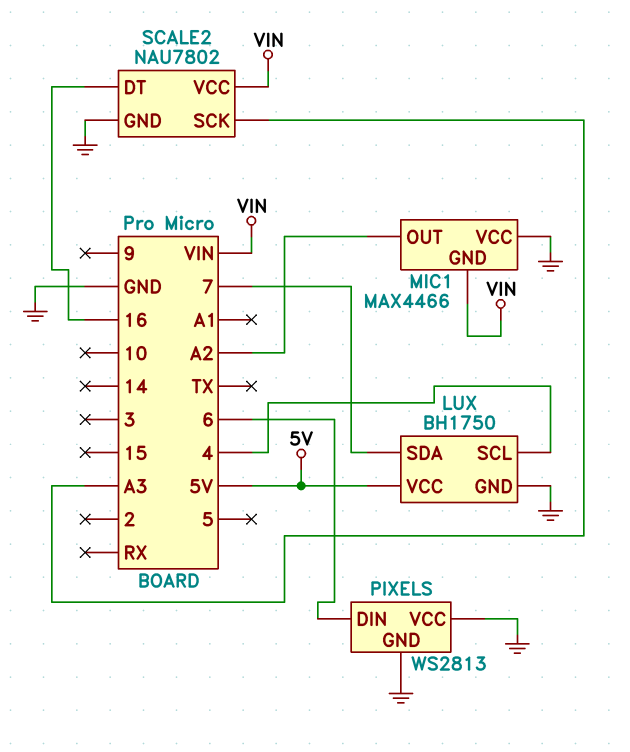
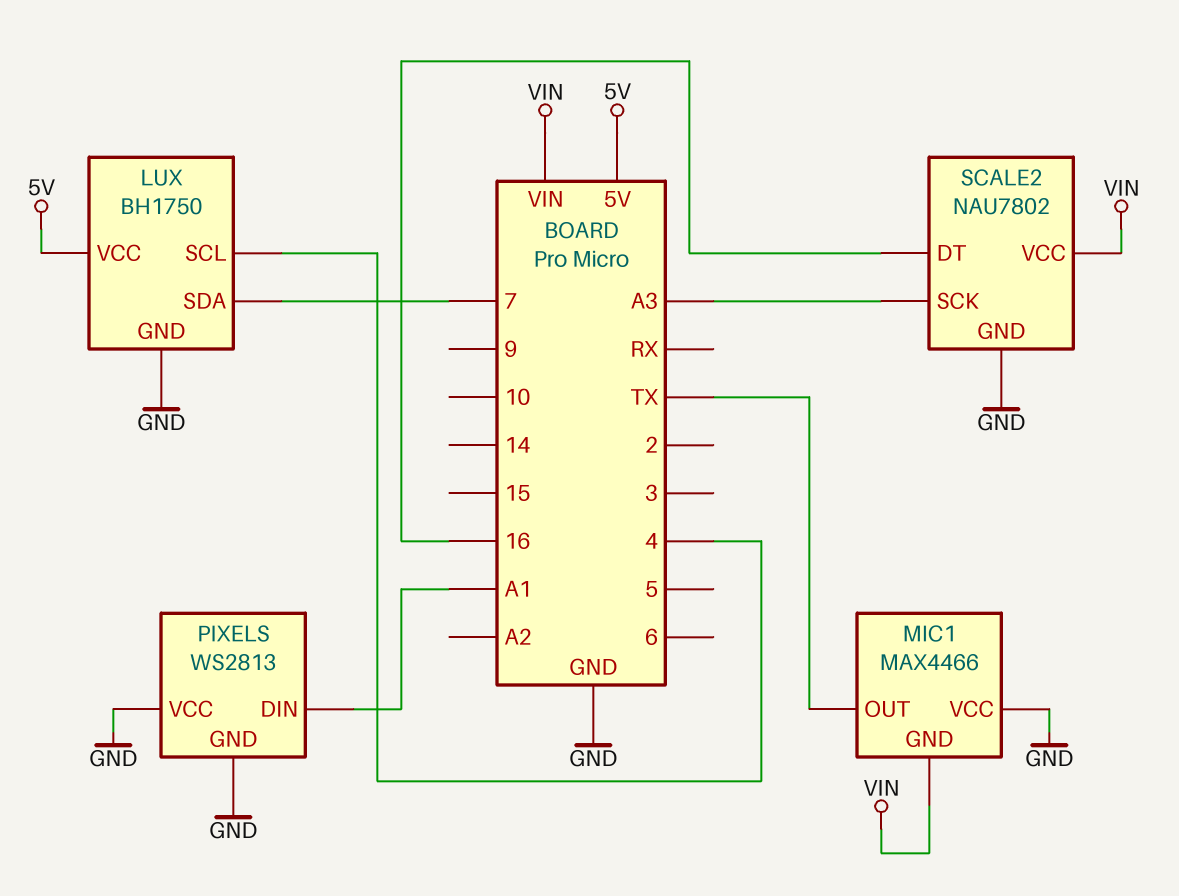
MIC1 pin OUT: A2 -> TX
PIXELS pin DIN: 6 -> A1

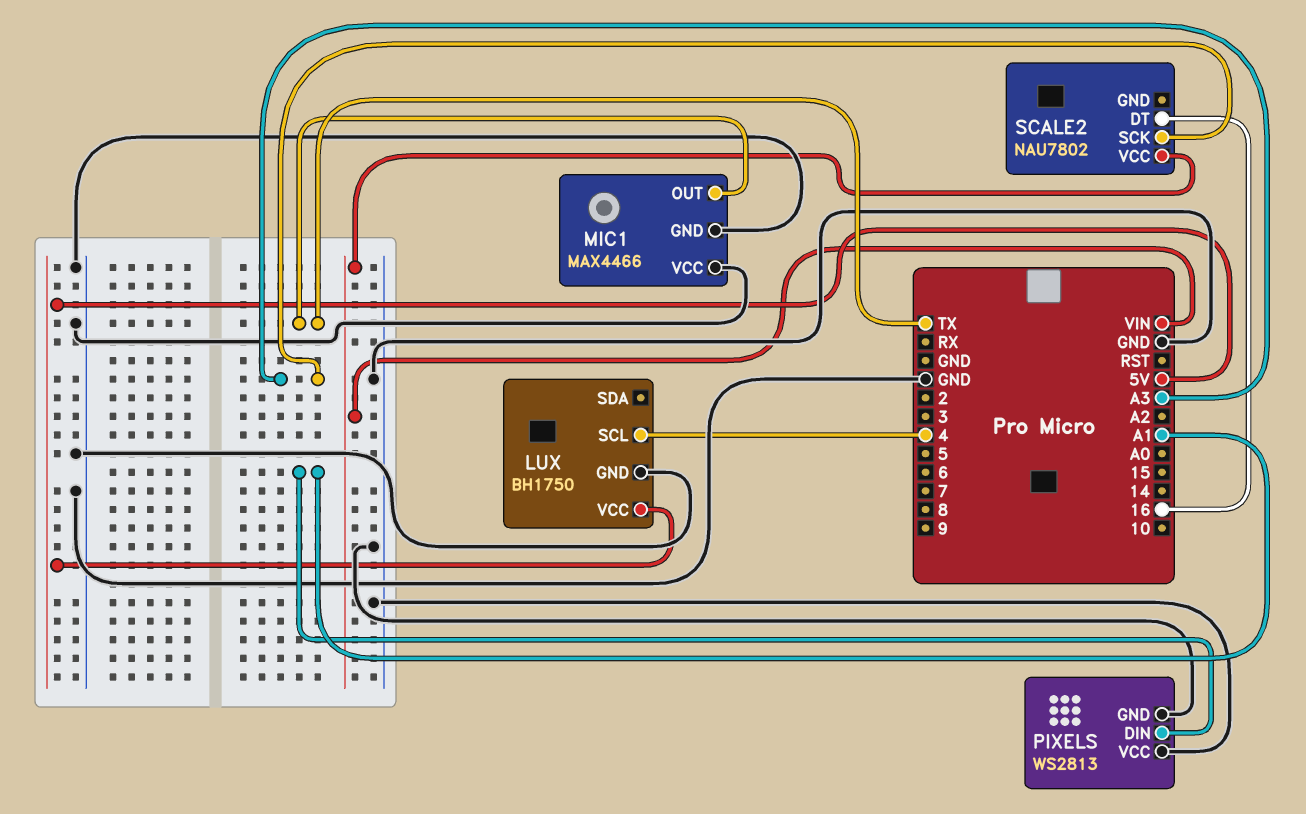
LUX pin SDA: 7 -> none
MIC1 pin GND: VIN -> GND
SCALE2 pin GND: GND -> none

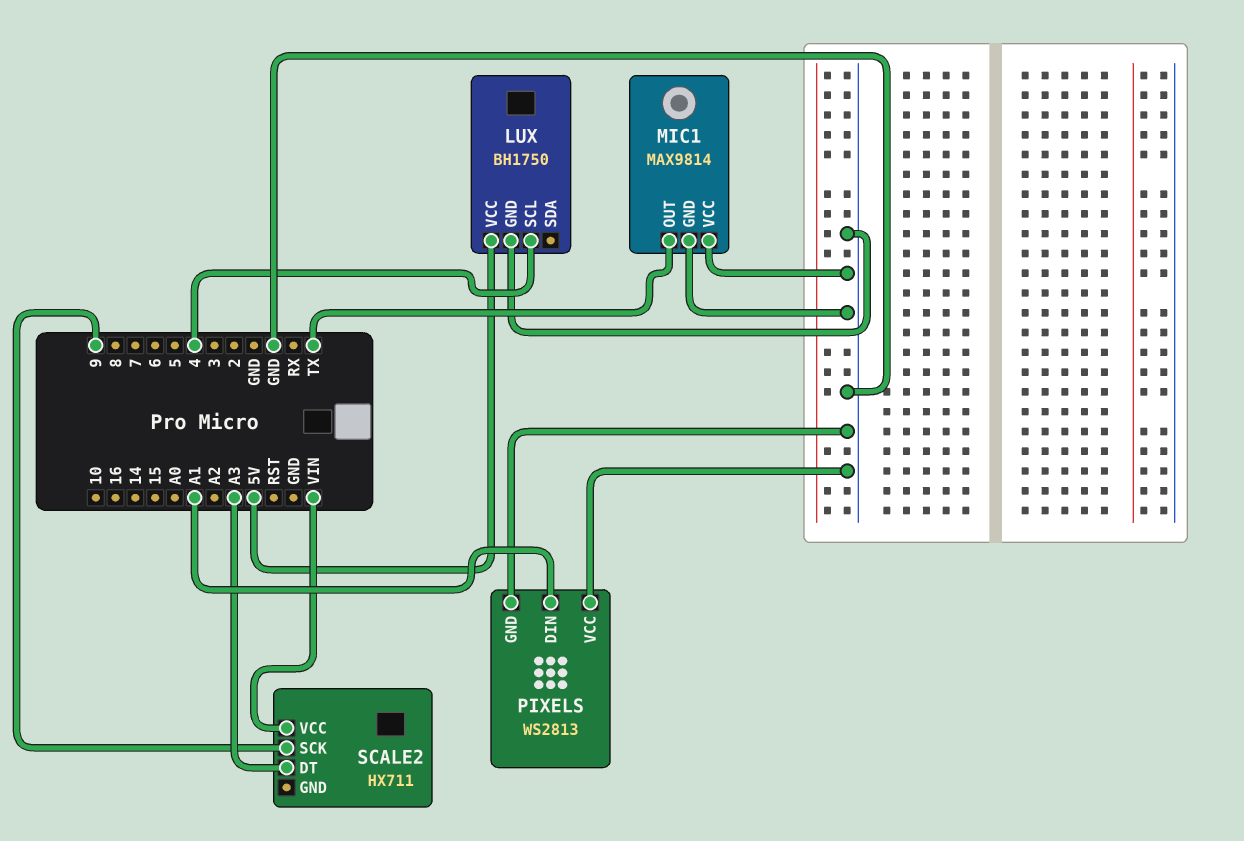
MIC1: MAX4466 -> MAX9814
SCALE2: NAU7802 -> HX711
SCALE2 pin DT: 16 -> A3
SCALE2 pin SCK: A3 -> 9

